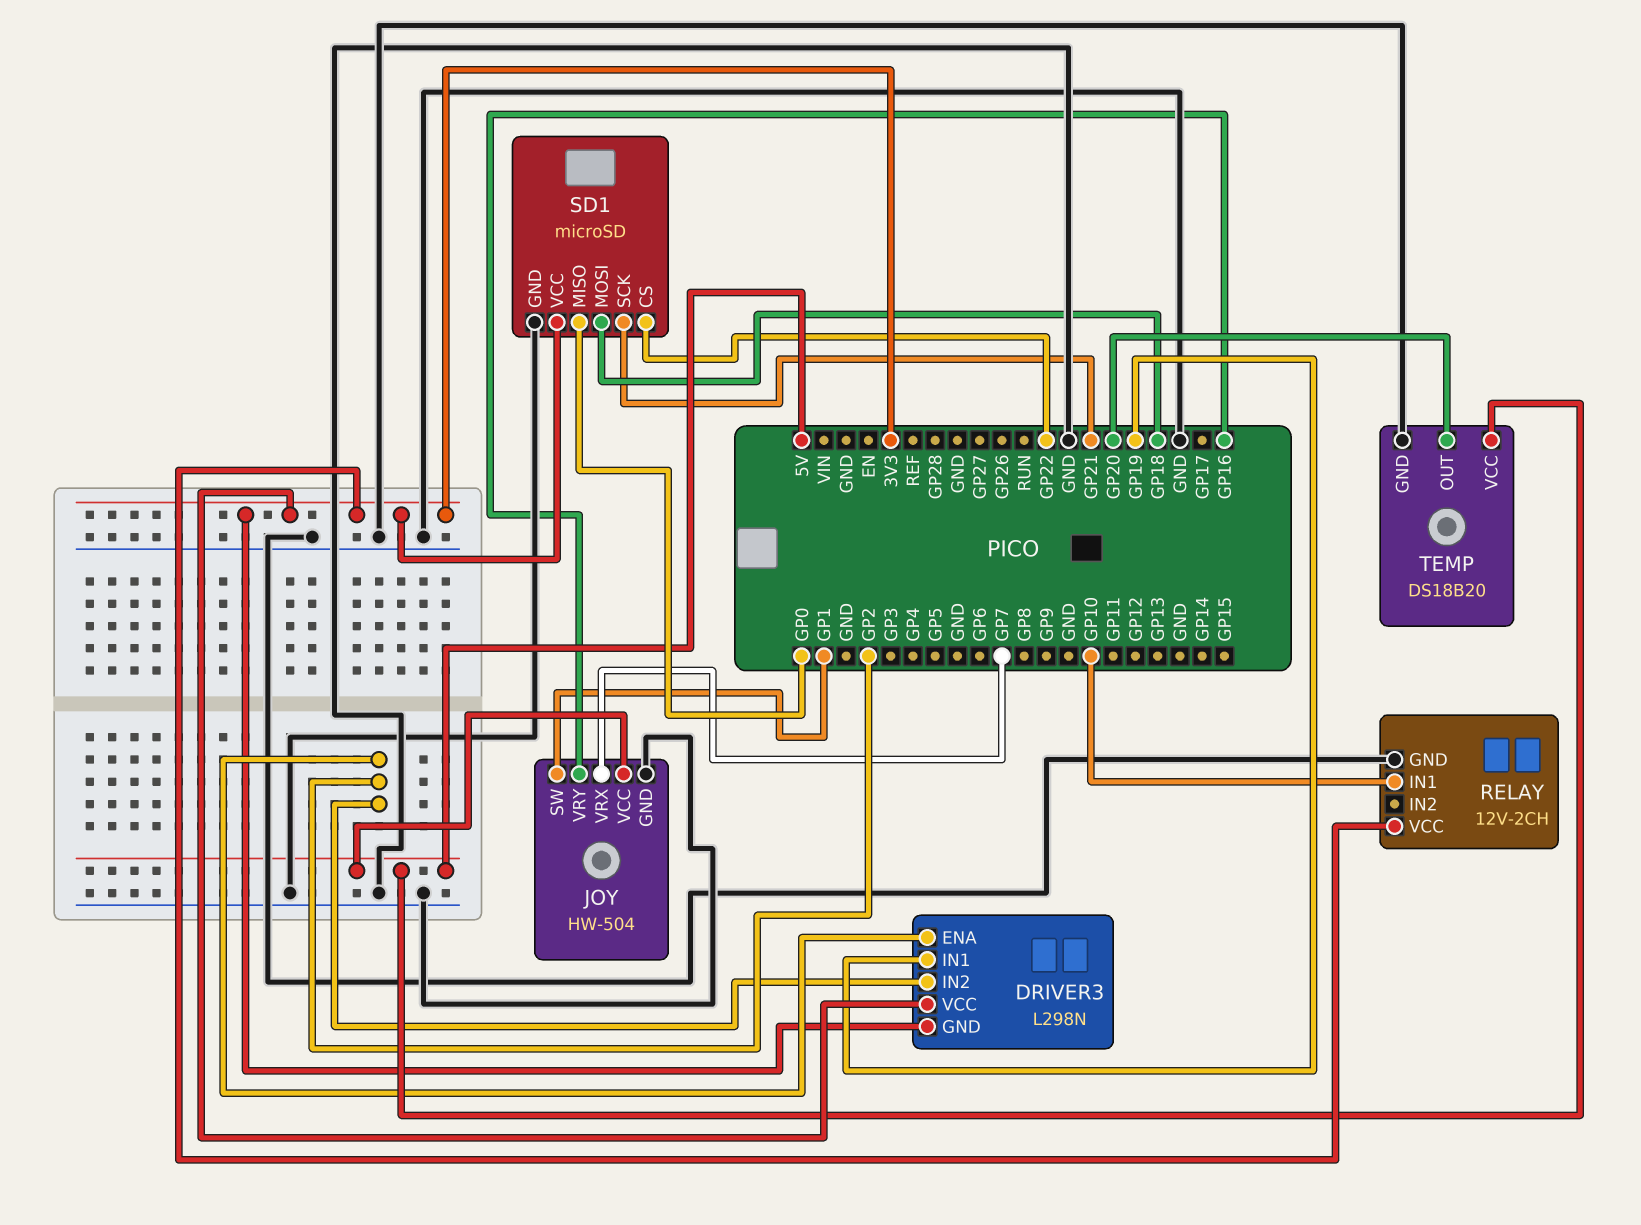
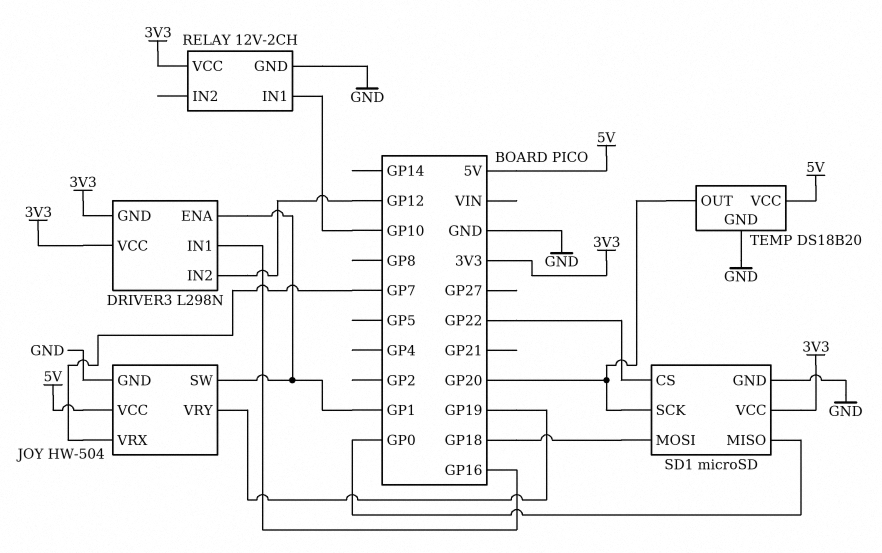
DRIVER3 pin ENA: GP2 -> GP1
DRIVER3 pin IN1: GP19 -> GP16
DRIVER3 pin IN2: GP2 -> GP12
JOY pin VRY: GP16 -> GP19
SD1 pin SCK: GP21 -> GP20

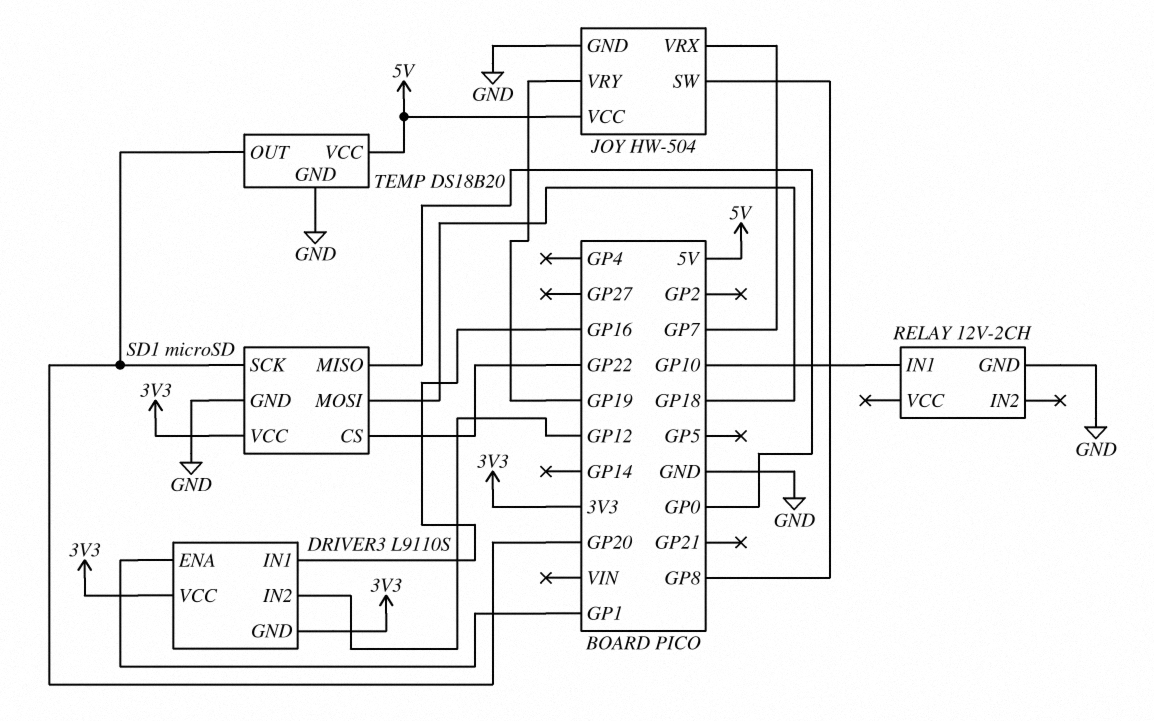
DRIVER3: L298N -> L9110S
JOY pin SW: GP1 -> GP8
RELAY pin VCC: 3V3 -> none

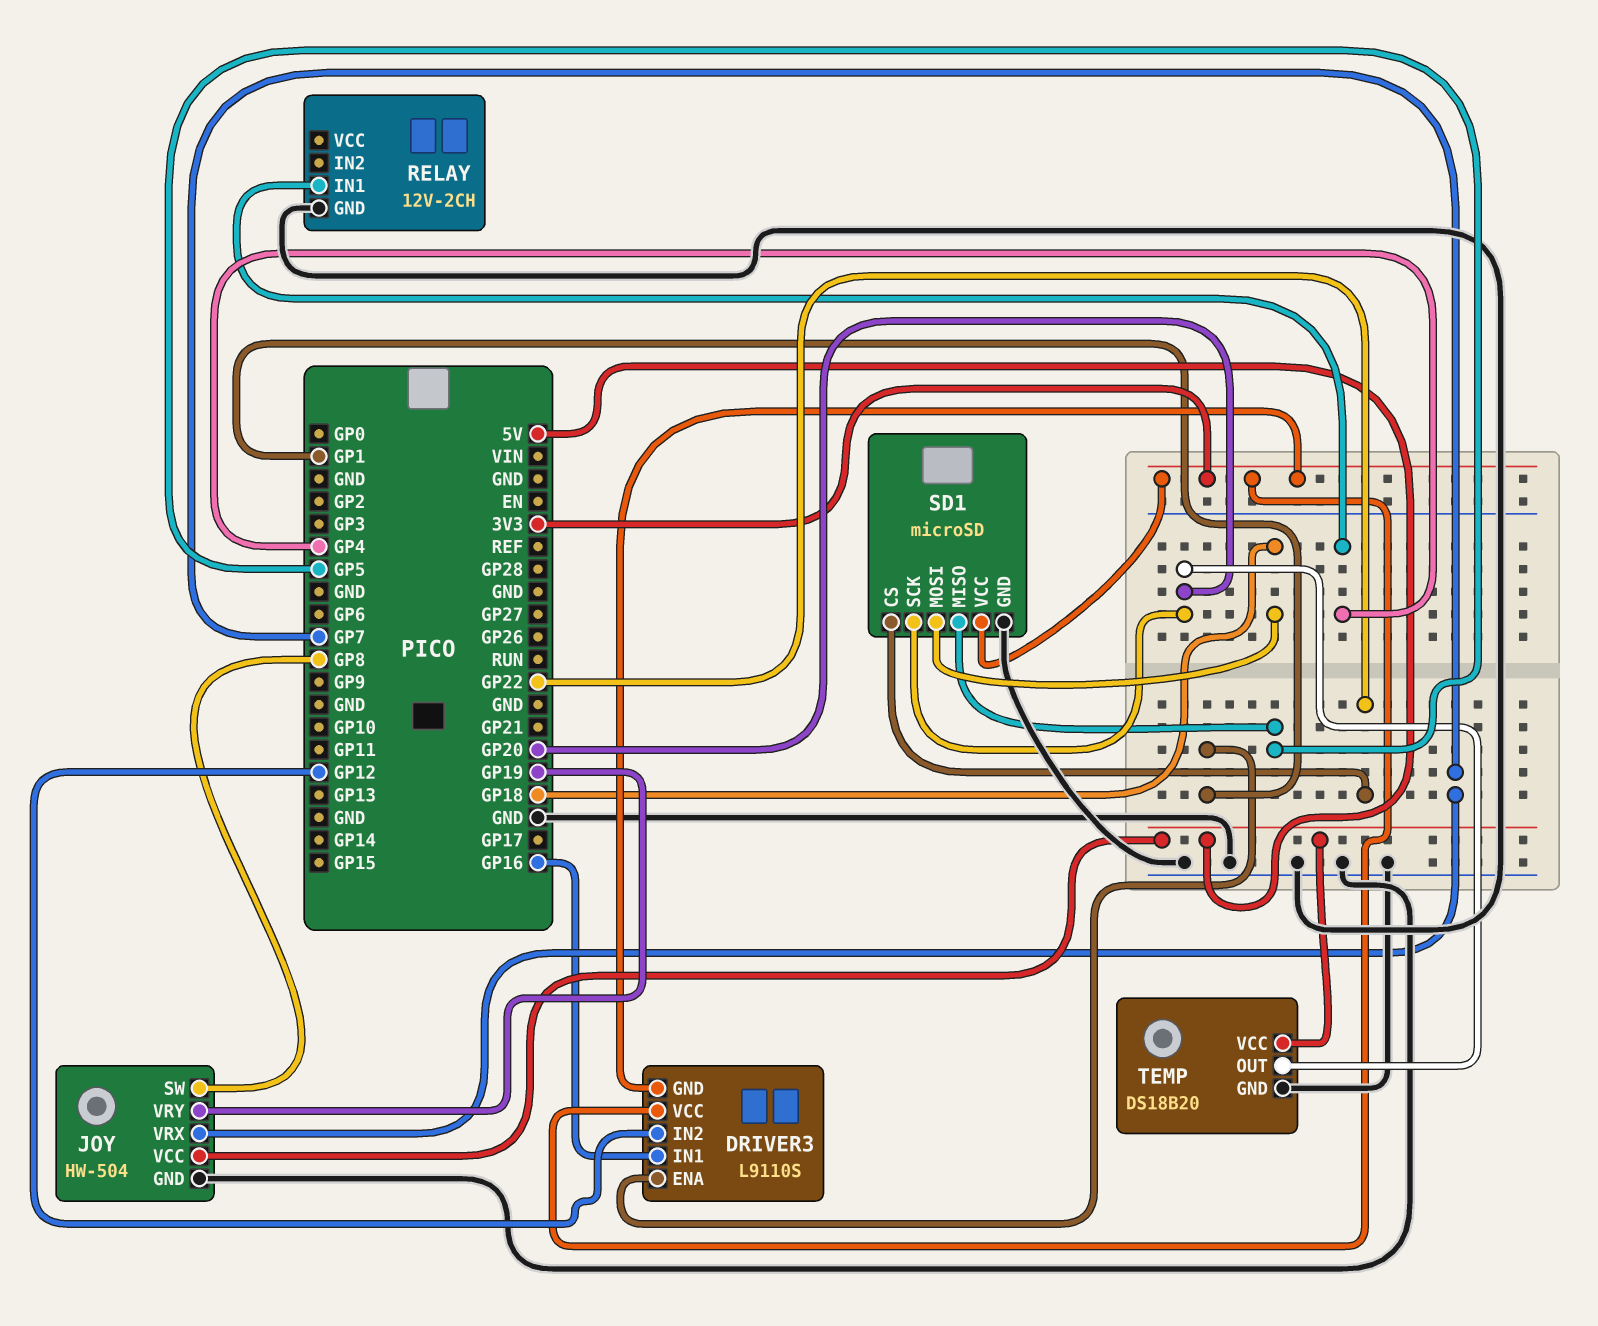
RELAY pin IN1: GP10 -> GP4
SD1 pin MISO: GP0 -> GP5

